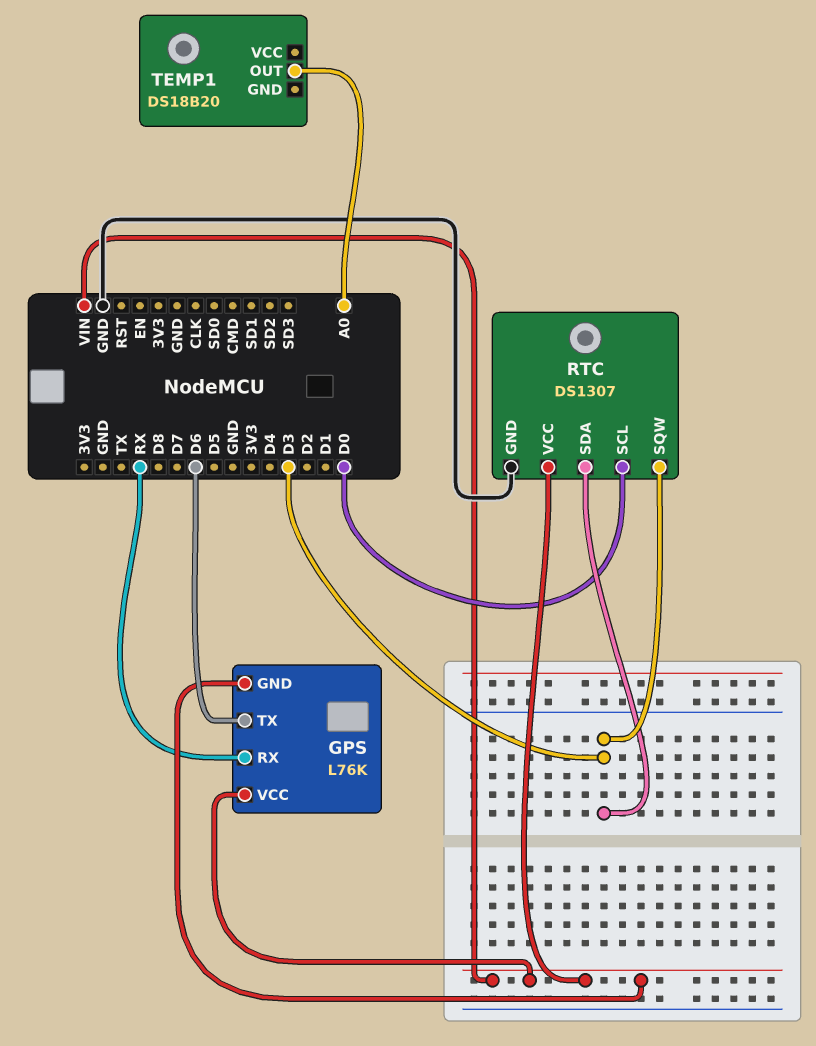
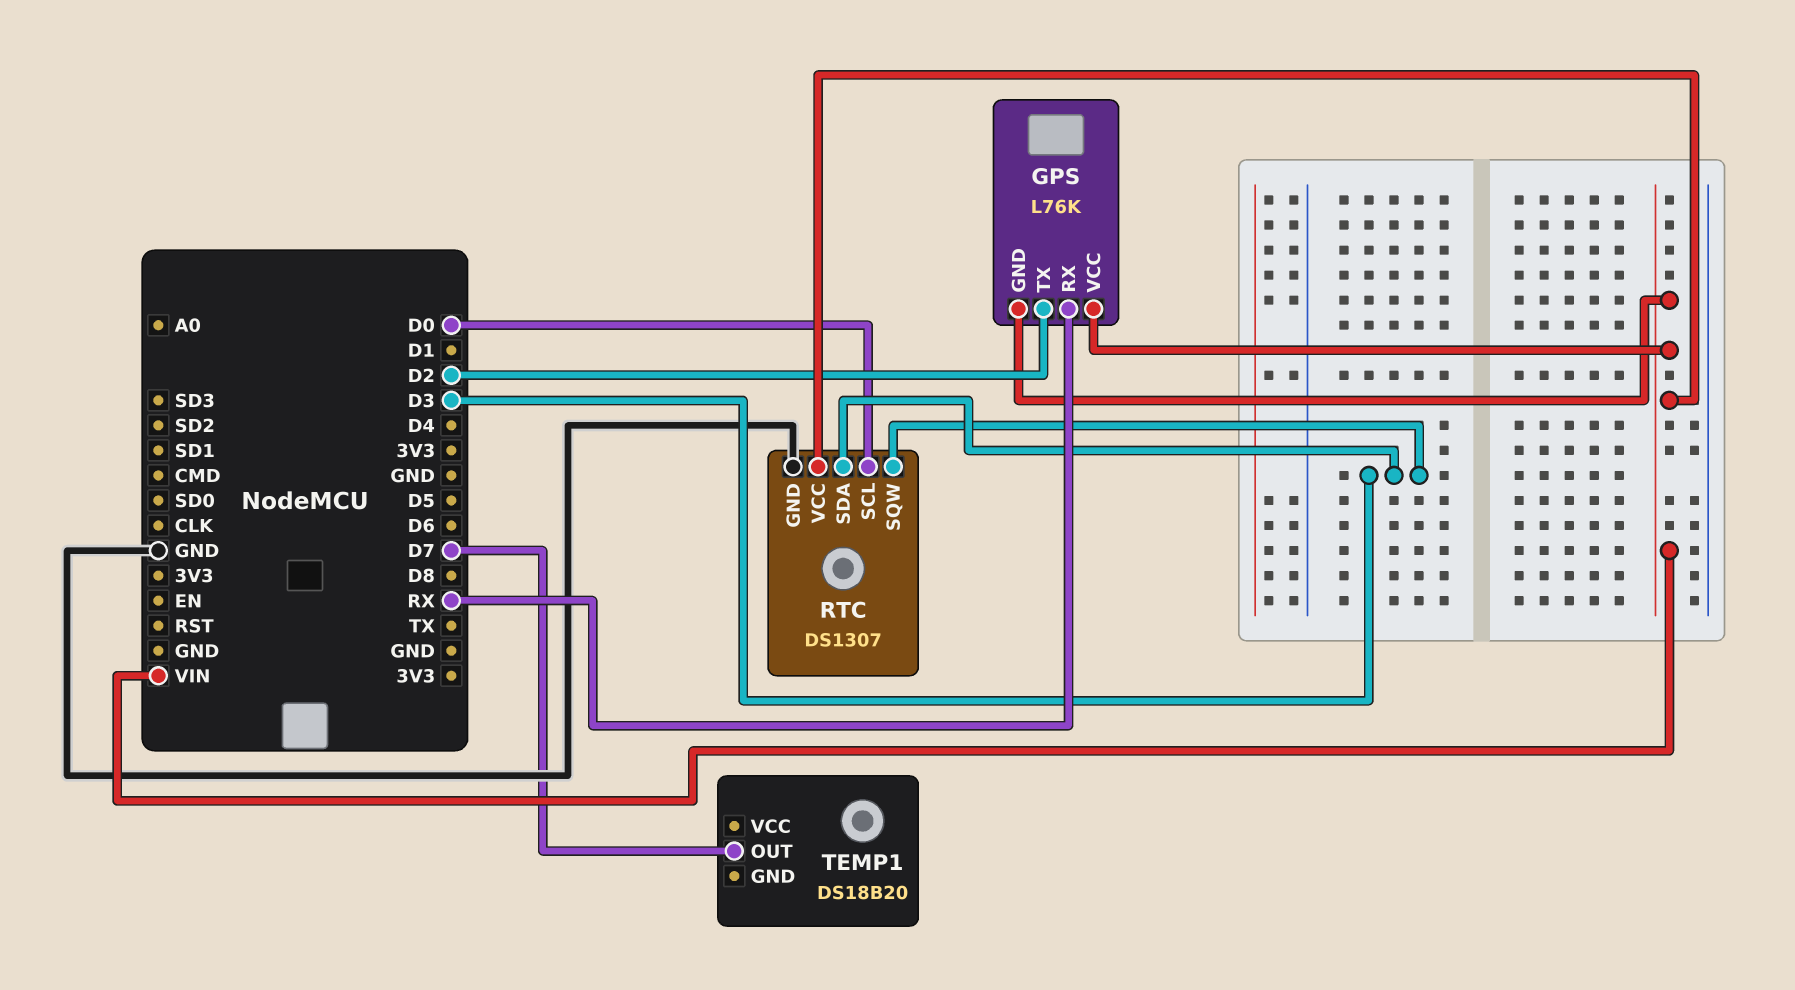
GPS pin TX: D6 -> D2
TEMP1 pin OUT: A0 -> D7

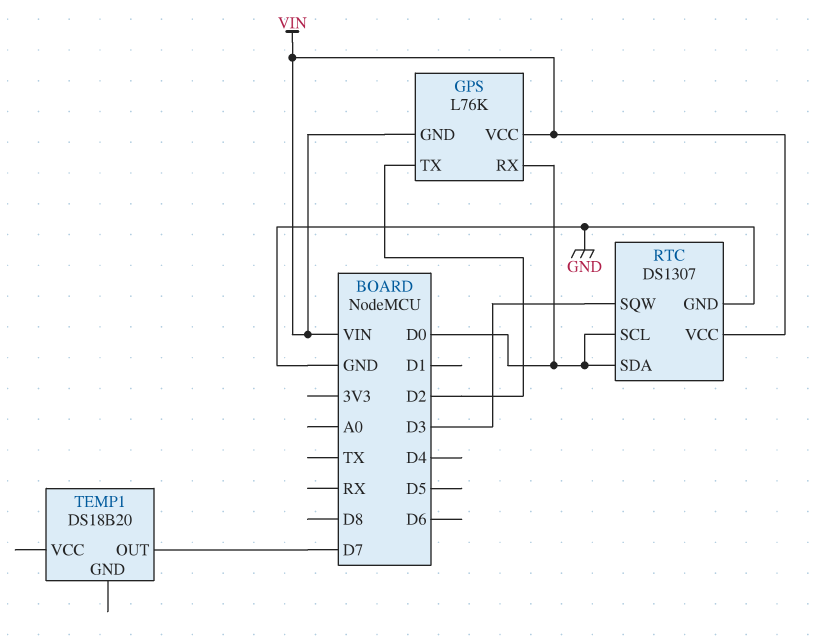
GPS pin RX: RX -> D0
RTC pin SDA: D3 -> D0

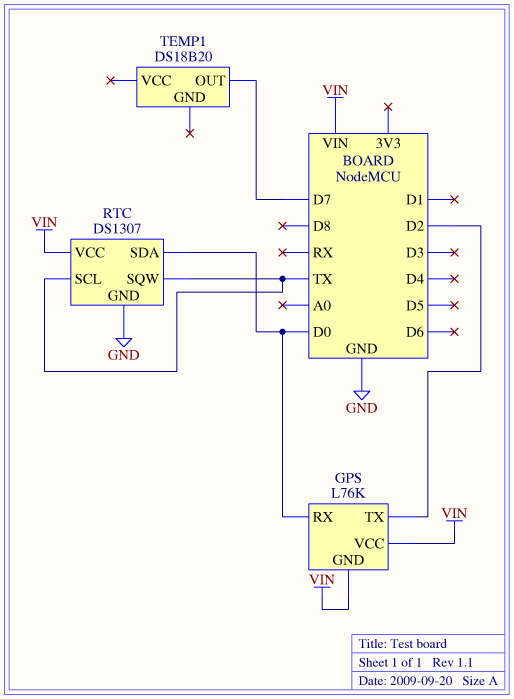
RTC pin SCL: D0 -> TX
RTC pin SQW: D3 -> TX

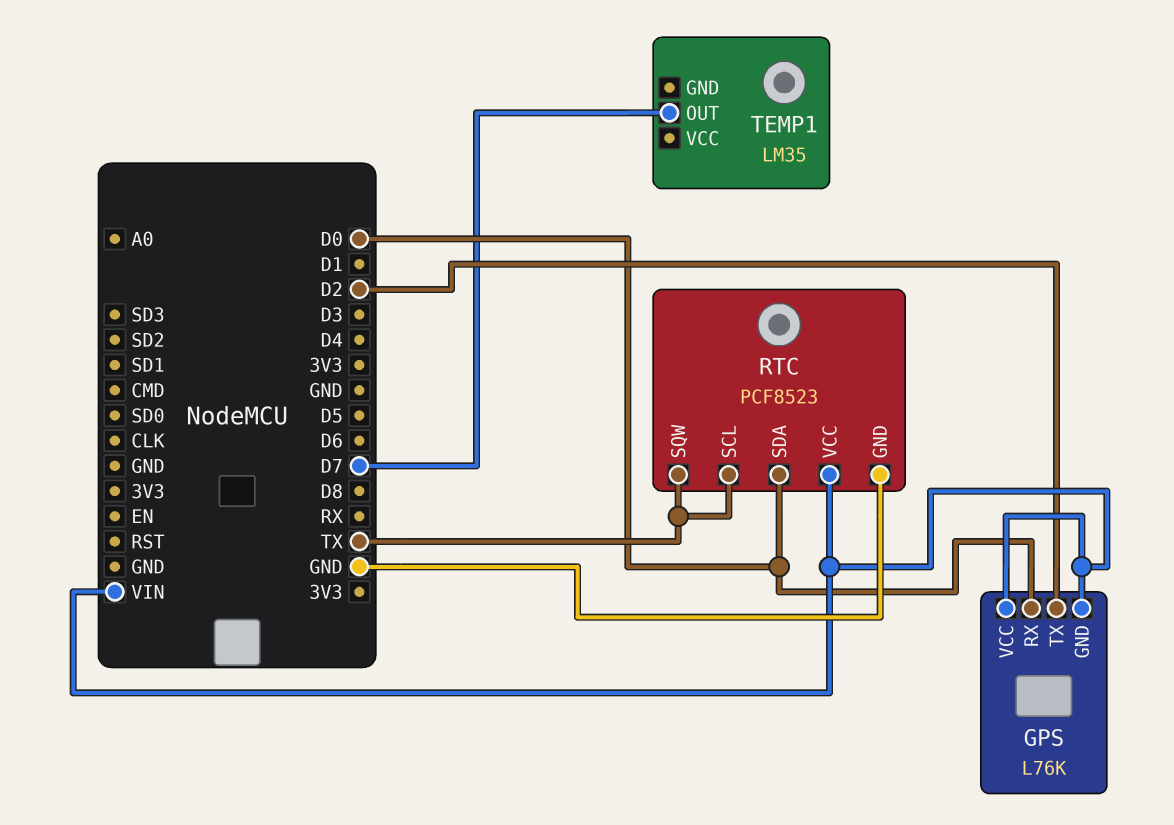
RTC: DS1307 -> PCF8523
TEMP1: DS18B20 -> LM35

